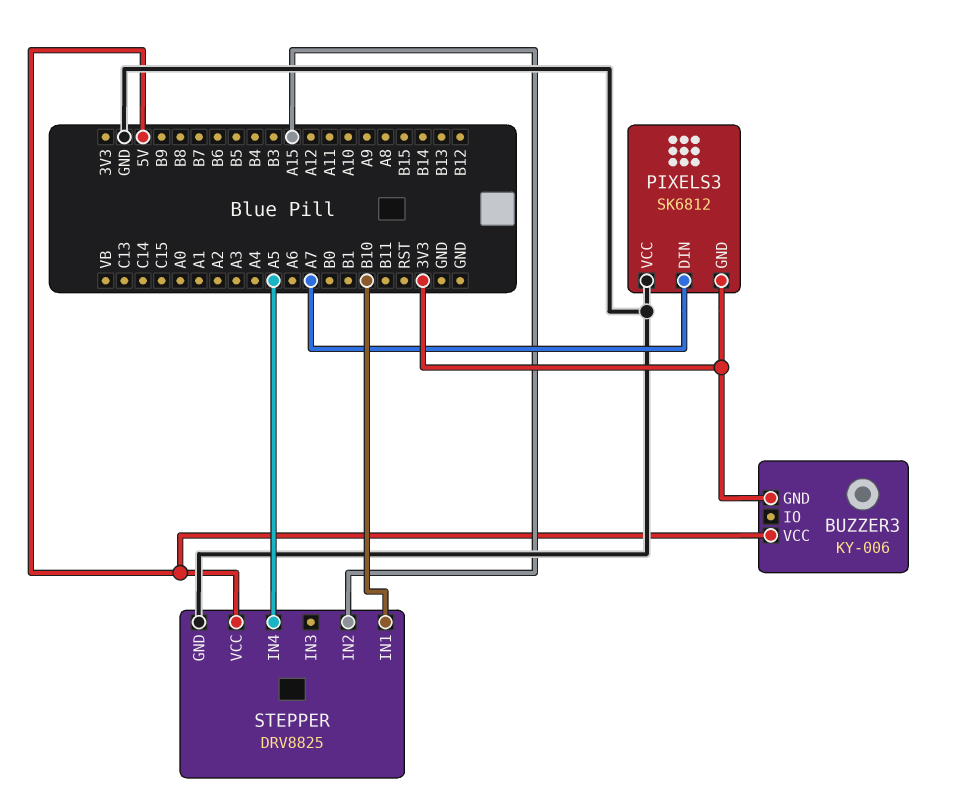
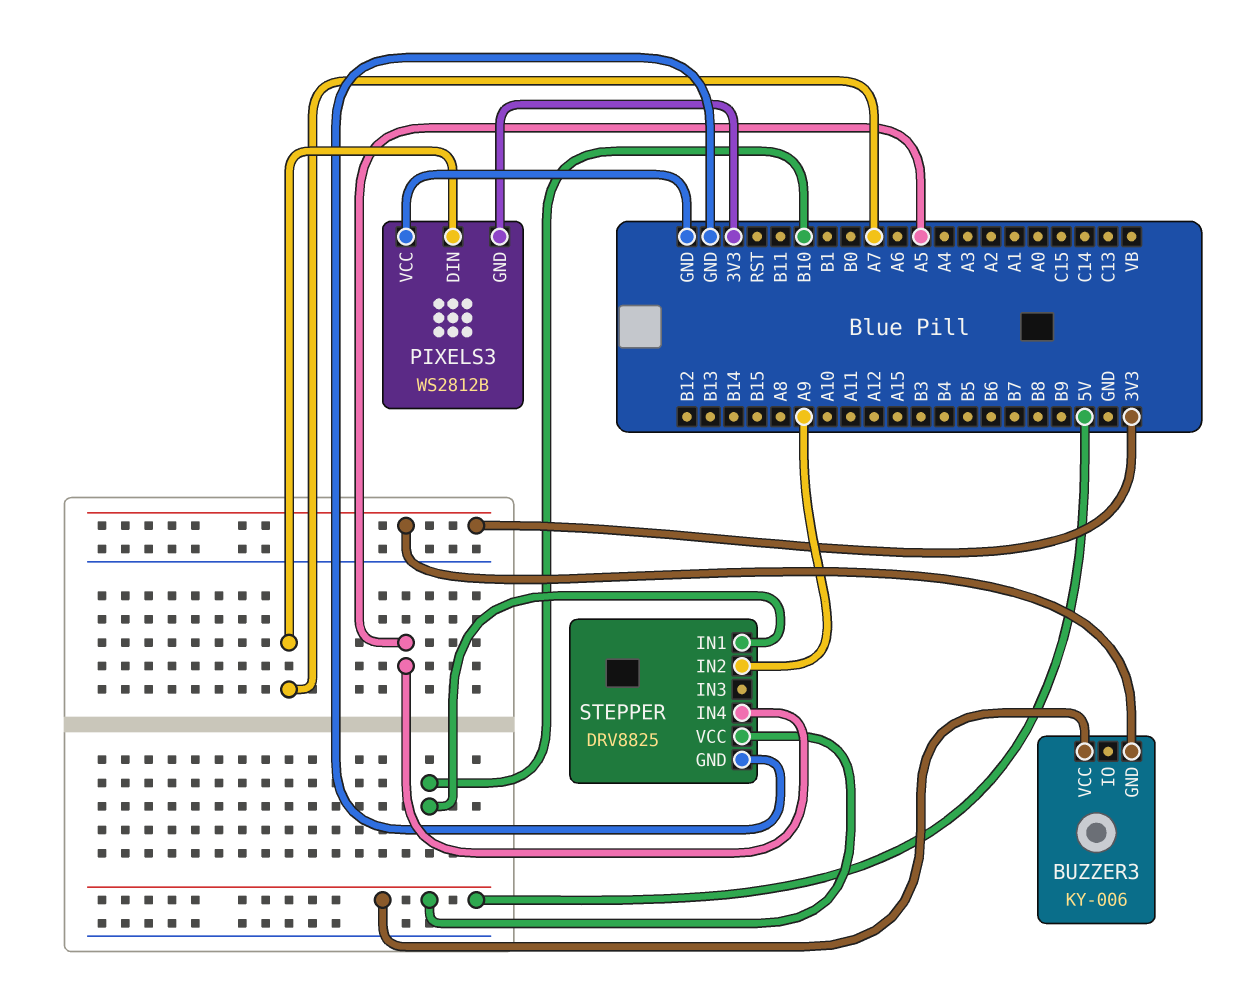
PIXELS3: SK6812 -> WS2812B
STEPPER pin IN2: A15 -> A9

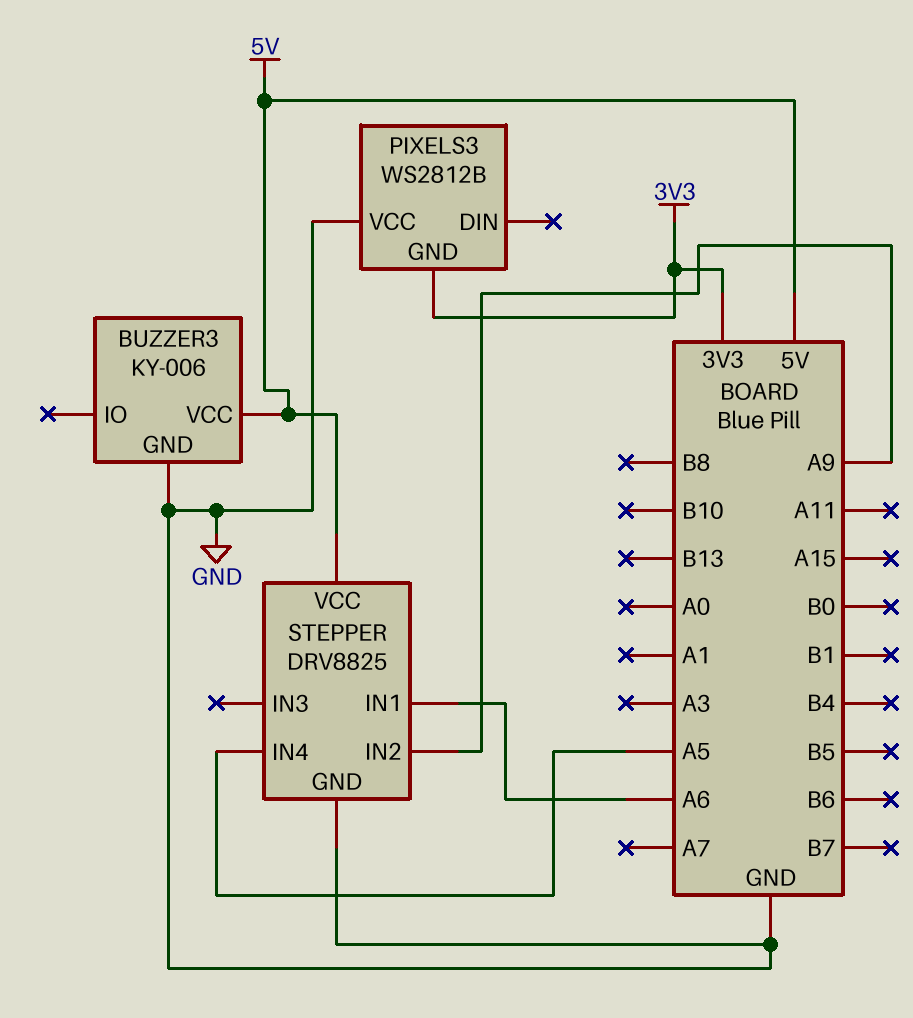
BUZZER3 pin GND: 3V3 -> GND
PIXELS3 pin DIN: A7 -> none
STEPPER pin IN1: B10 -> A6

